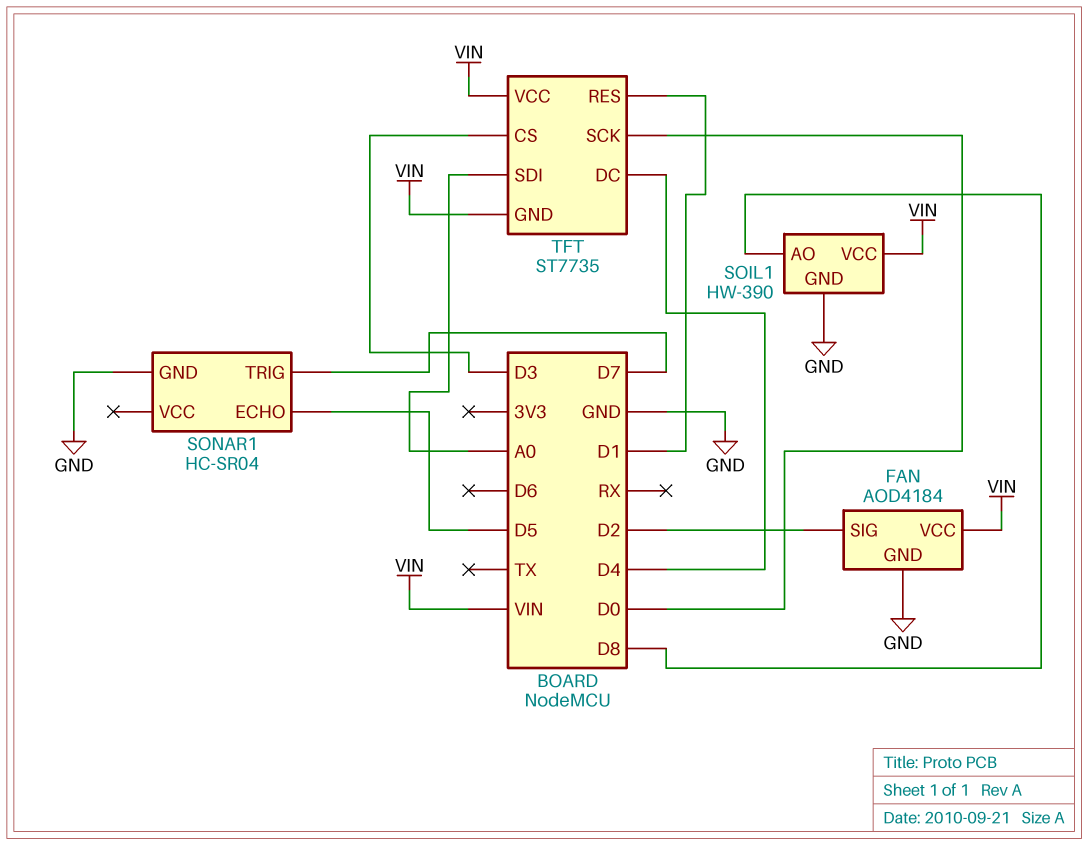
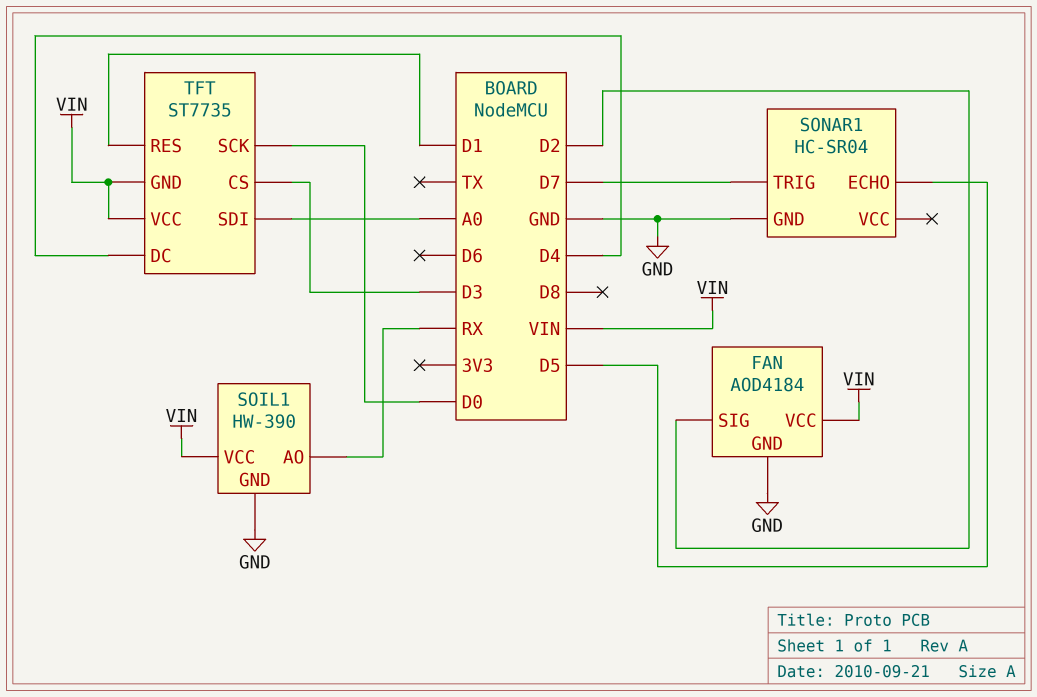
SOIL1 pin AO: D8 -> RX

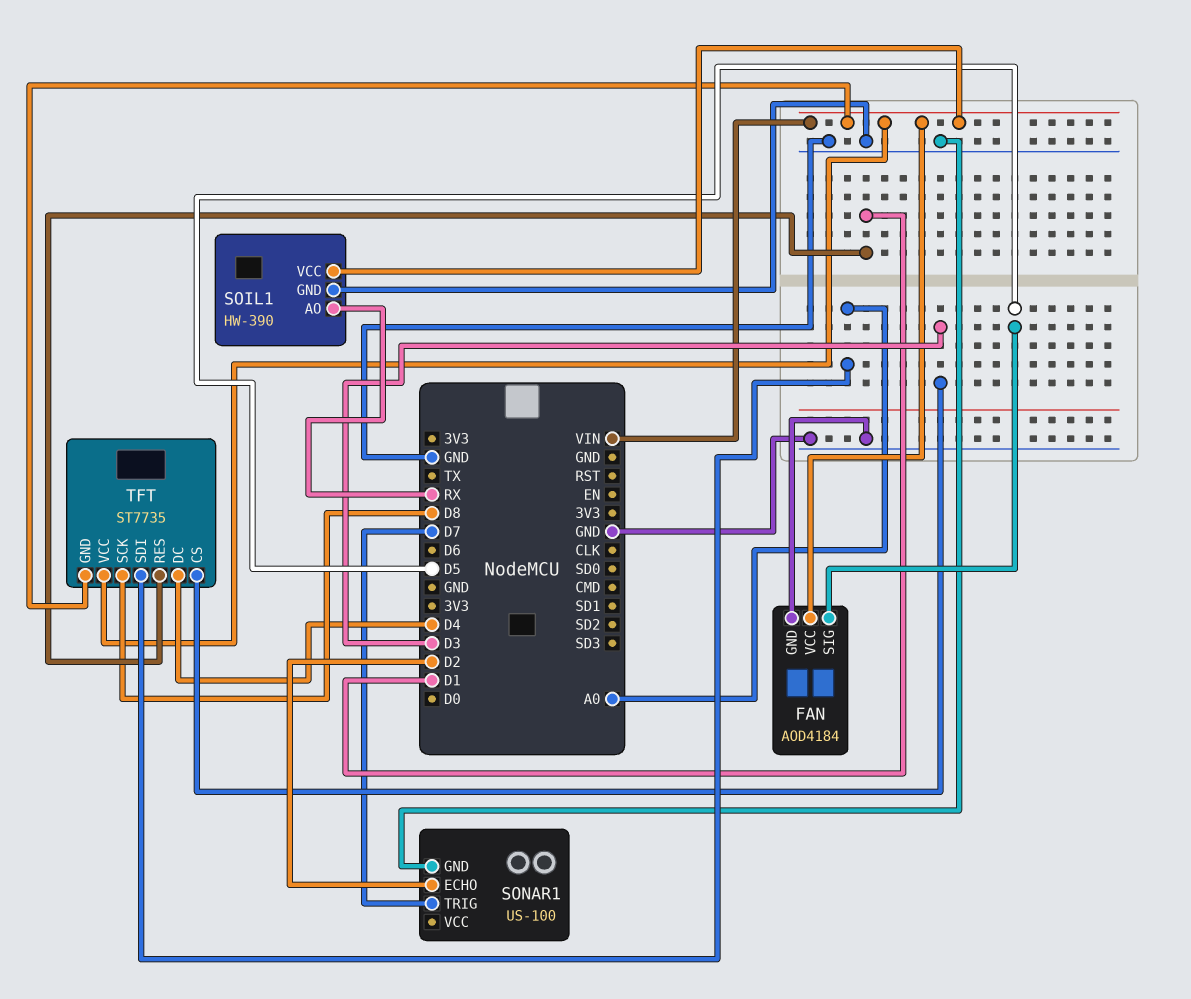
FAN pin SIG: D2 -> D5
SONAR1: HC-SR04 -> US-100
SONAR1 pin ECHO: D5 -> D2
TFT pin SCK: D0 -> D8

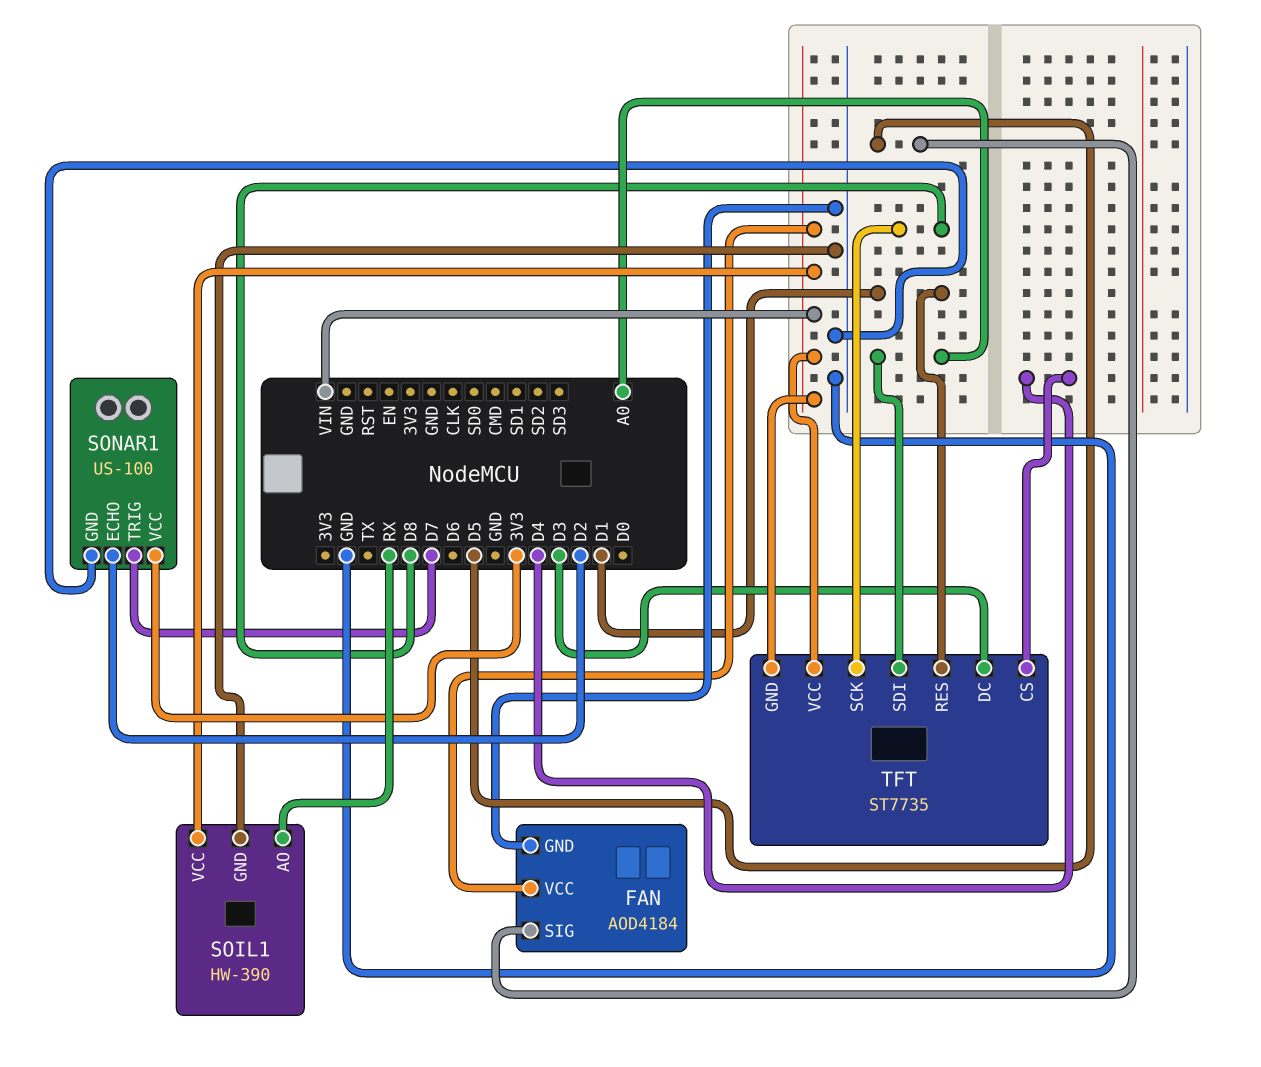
SONAR1 pin VCC: none -> 3V3
TFT pin CS: D3 -> D4
TFT pin DC: D4 -> D3

